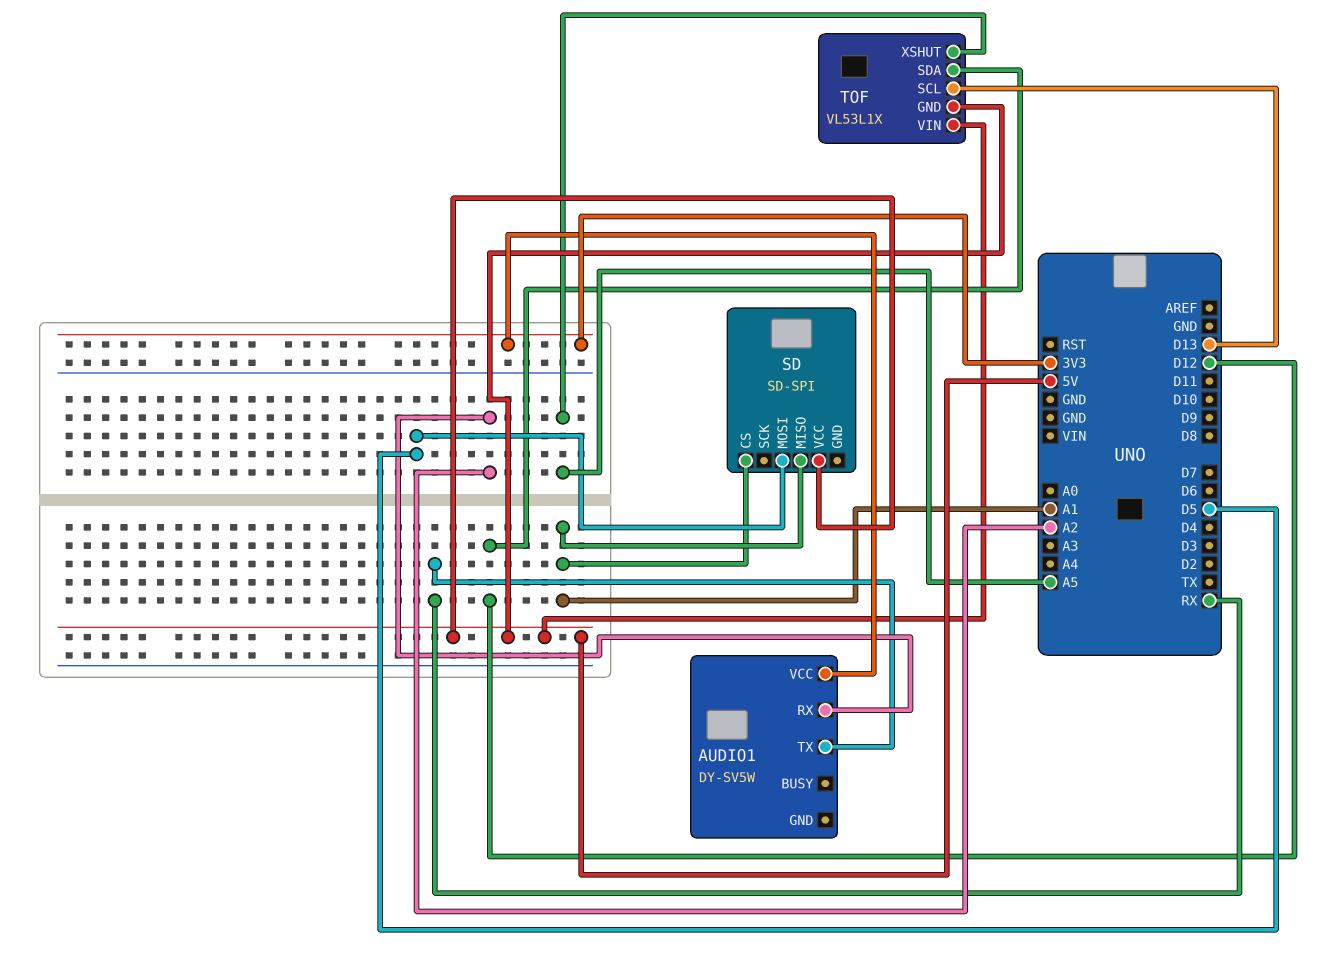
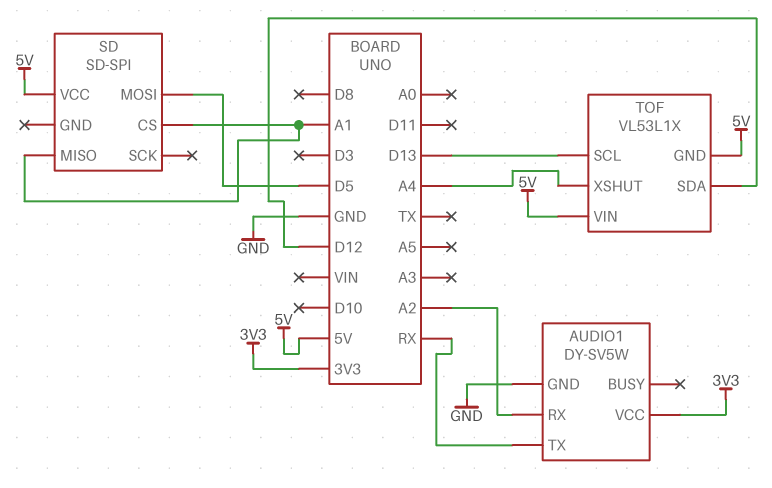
AUDIO1 pin GND: none -> GND
TOF pin XSHUT: A5 -> A4

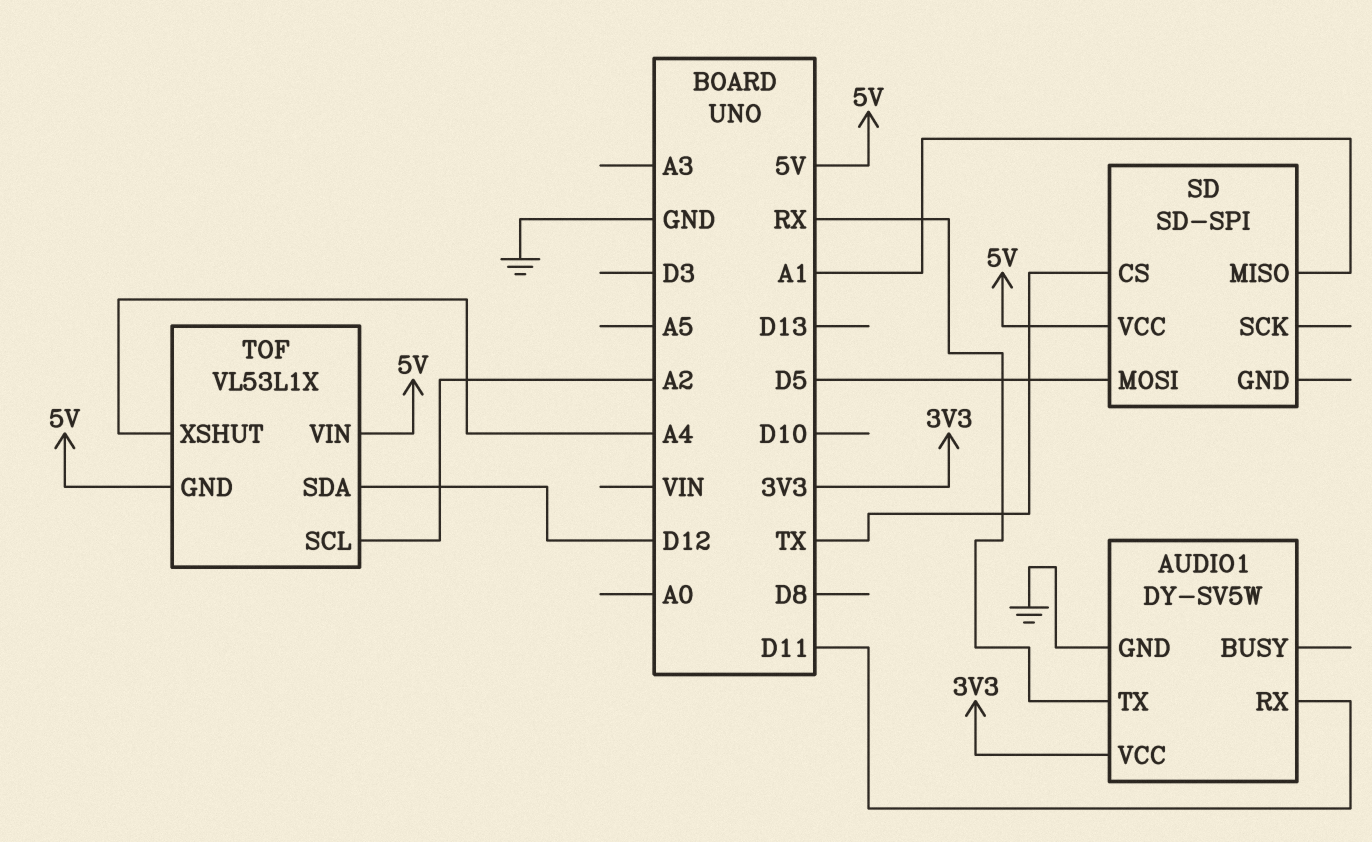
AUDIO1 pin RX: A2 -> D11
SD pin CS: A1 -> TX
TOF pin SCL: D13 -> A2

